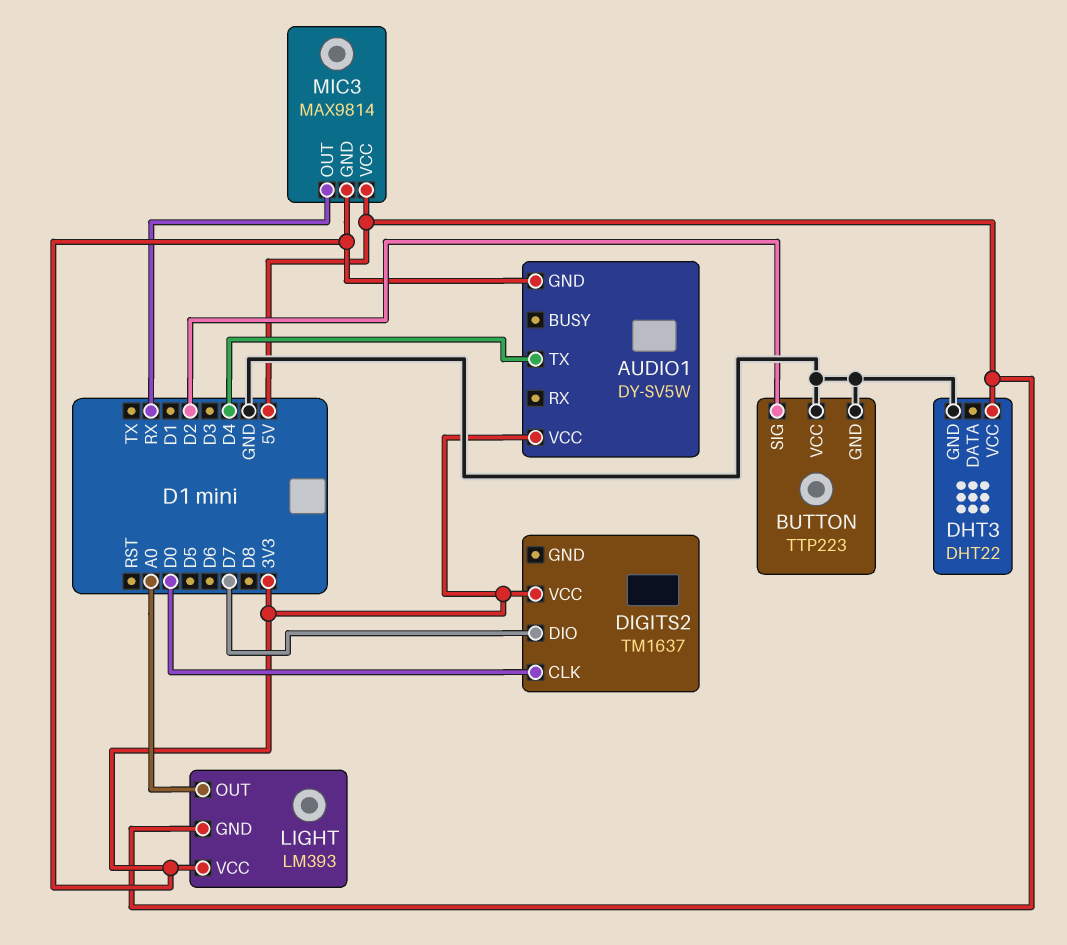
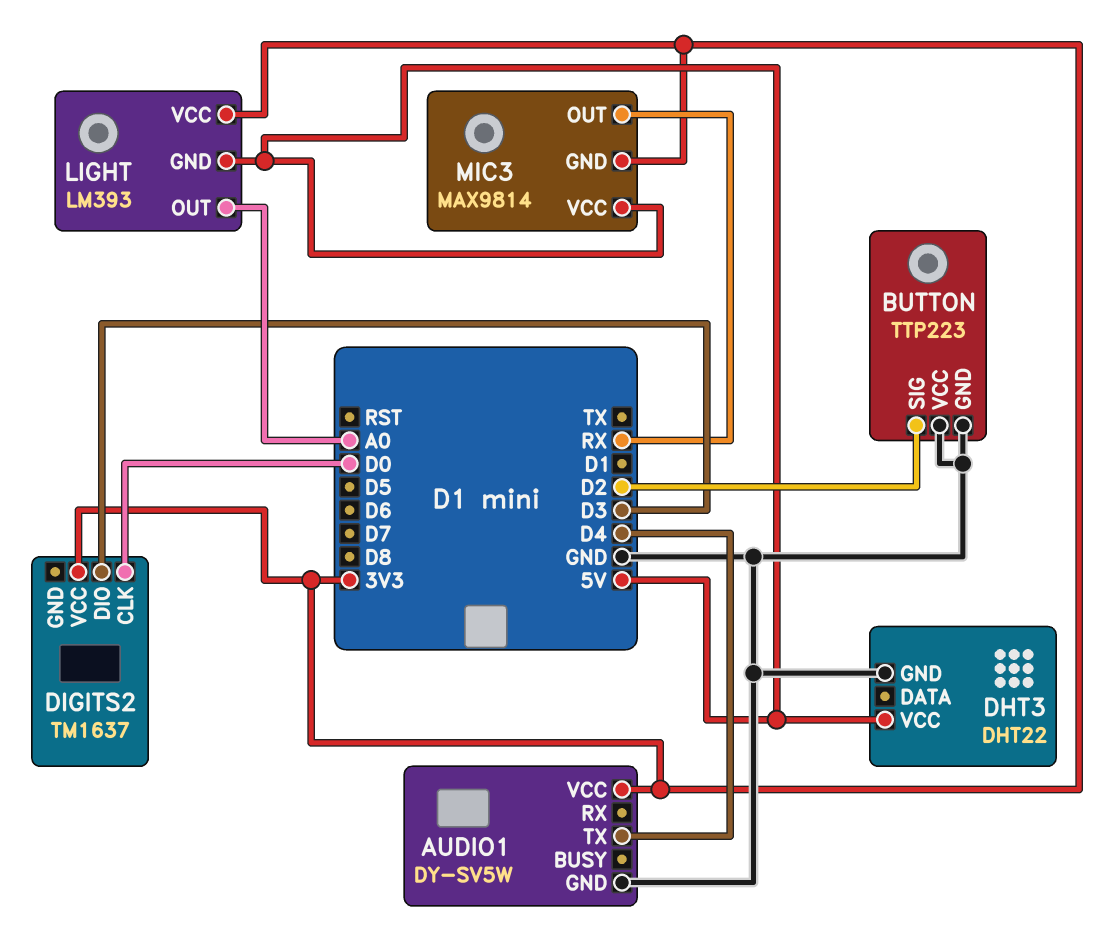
AUDIO1 pin GND: 3V3 -> GND
DIGITS2 pin DIO: D7 -> D3

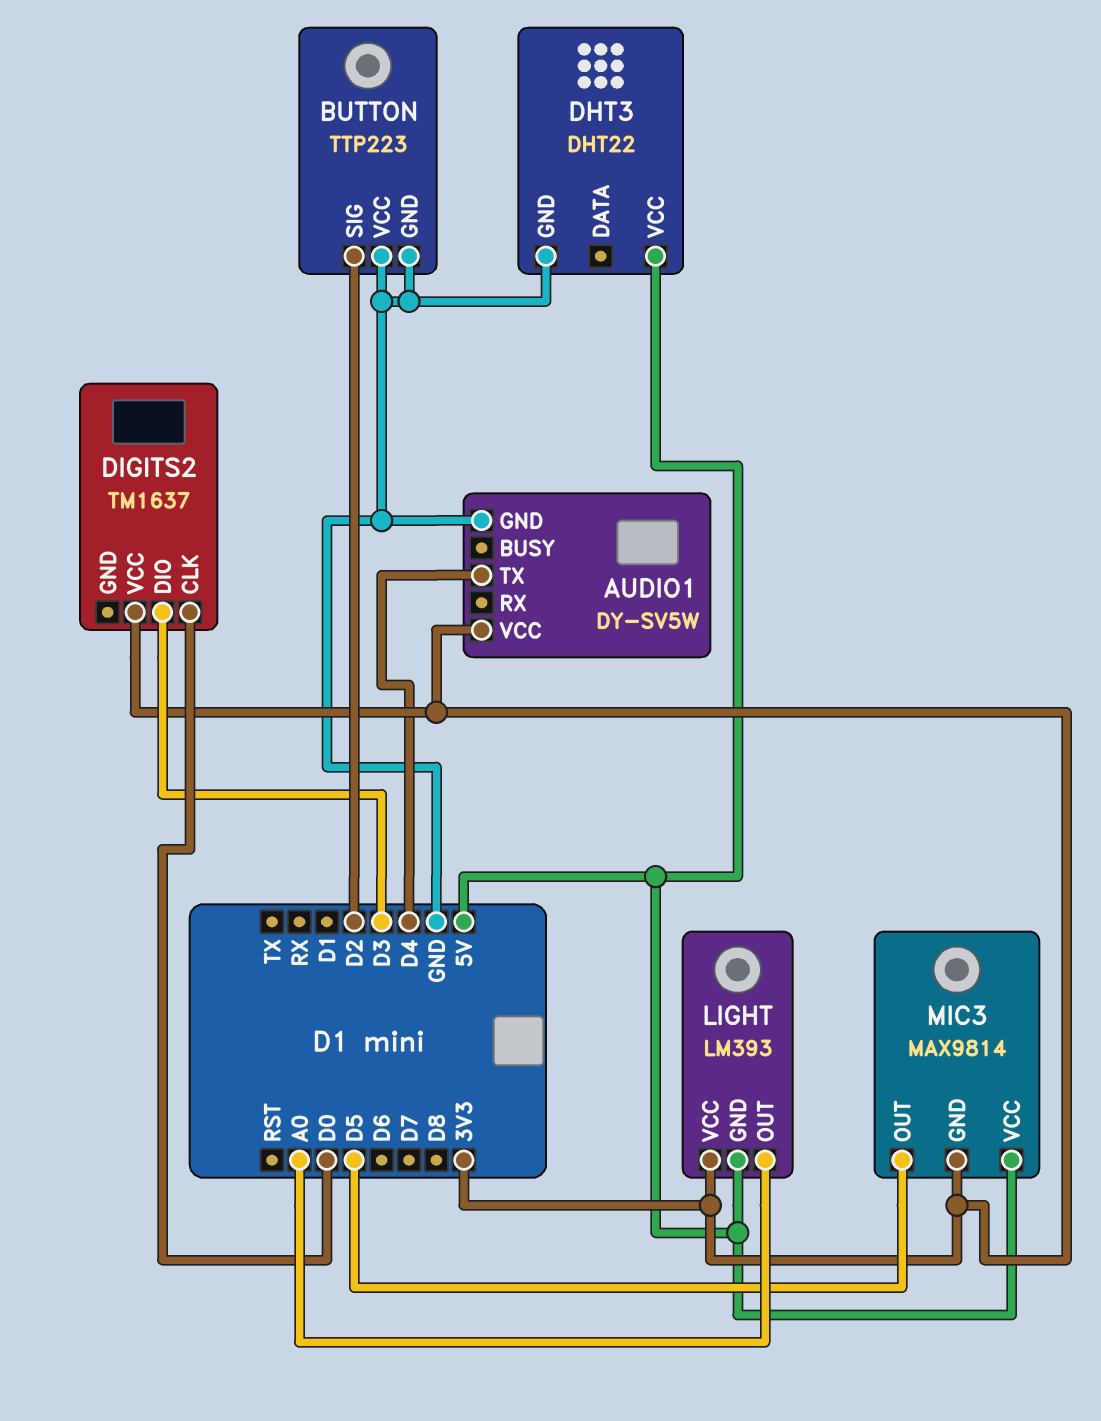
MIC3 pin OUT: RX -> D5

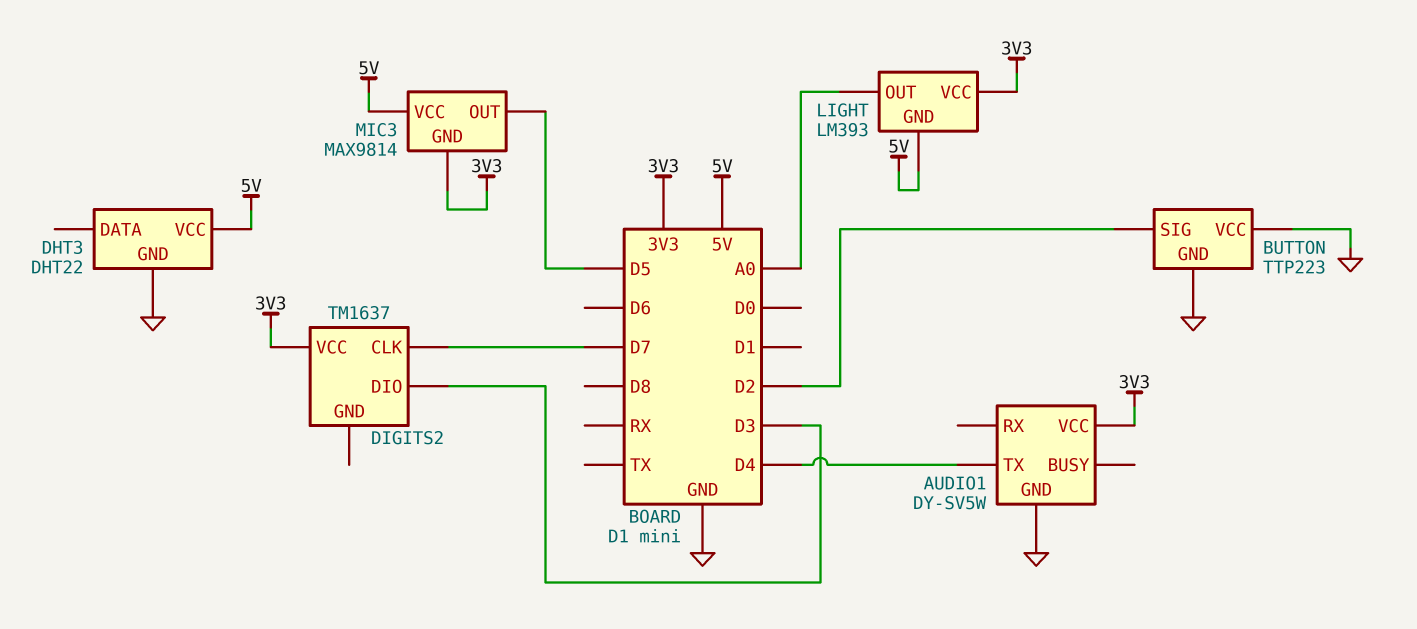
DIGITS2 pin CLK: D0 -> D7

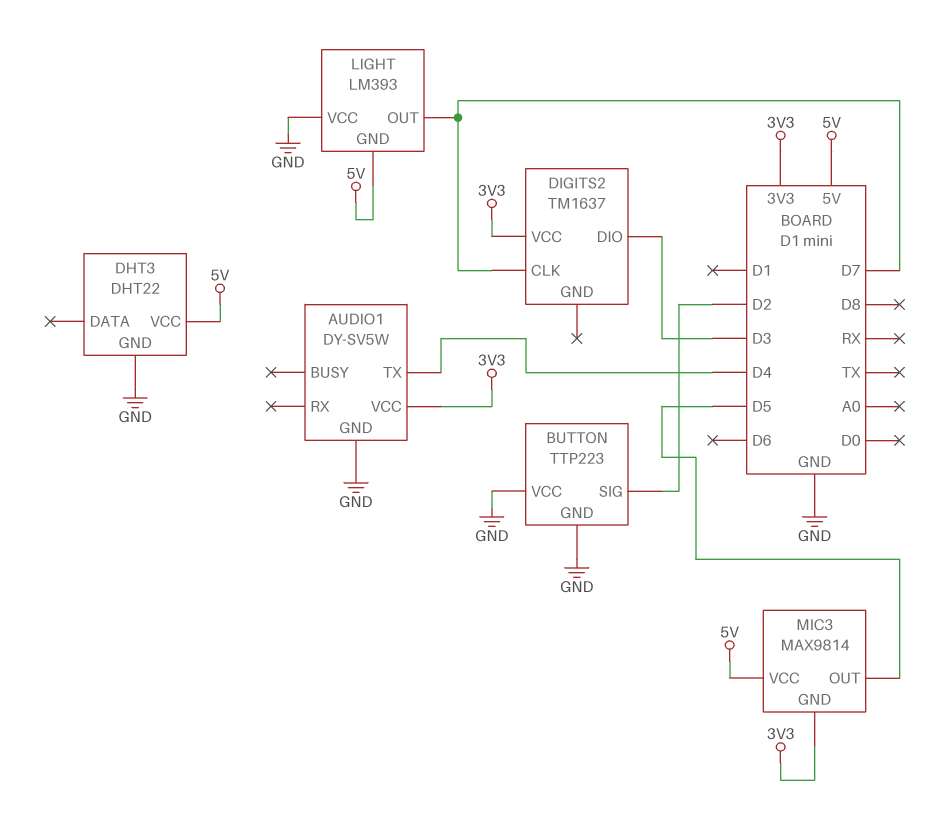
LIGHT pin OUT: A0 -> D7
LIGHT pin VCC: 3V3 -> GND

